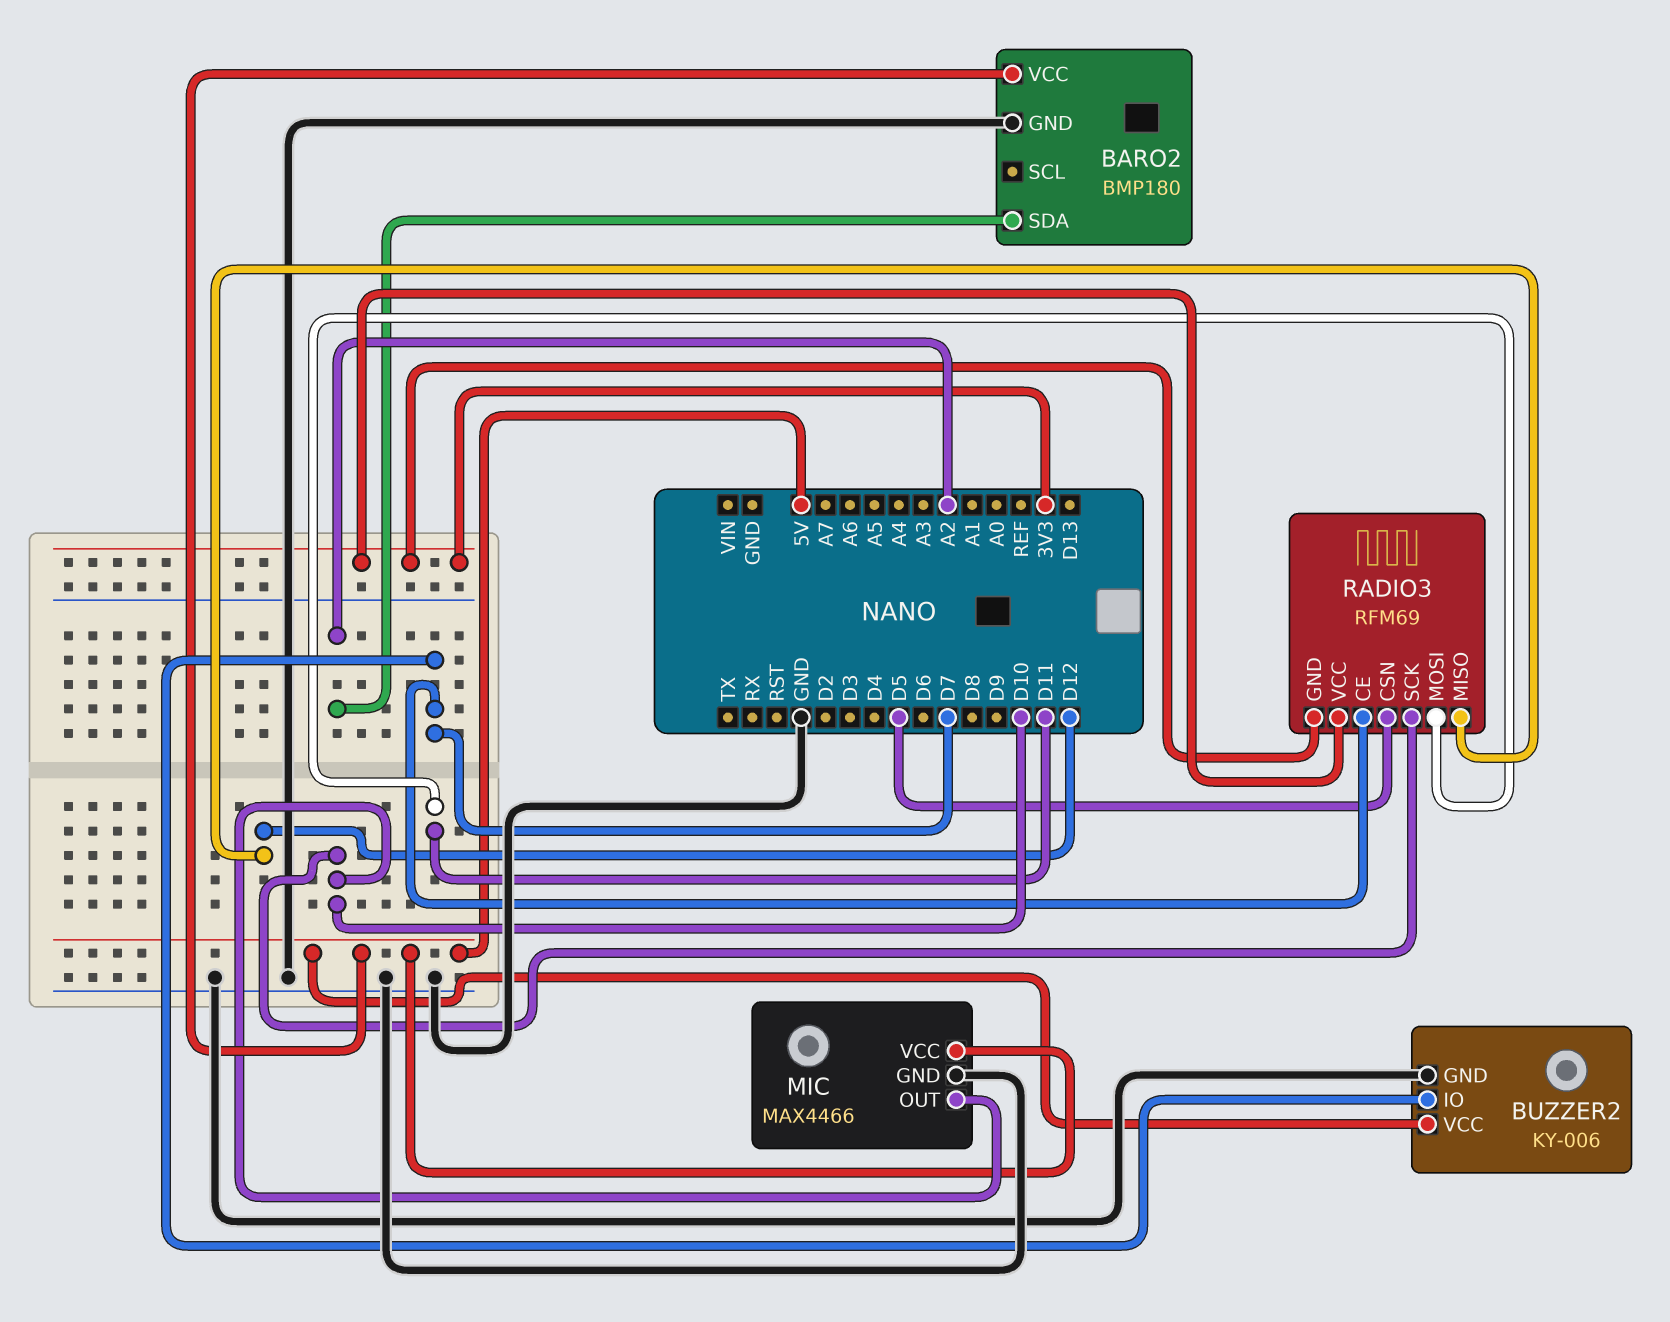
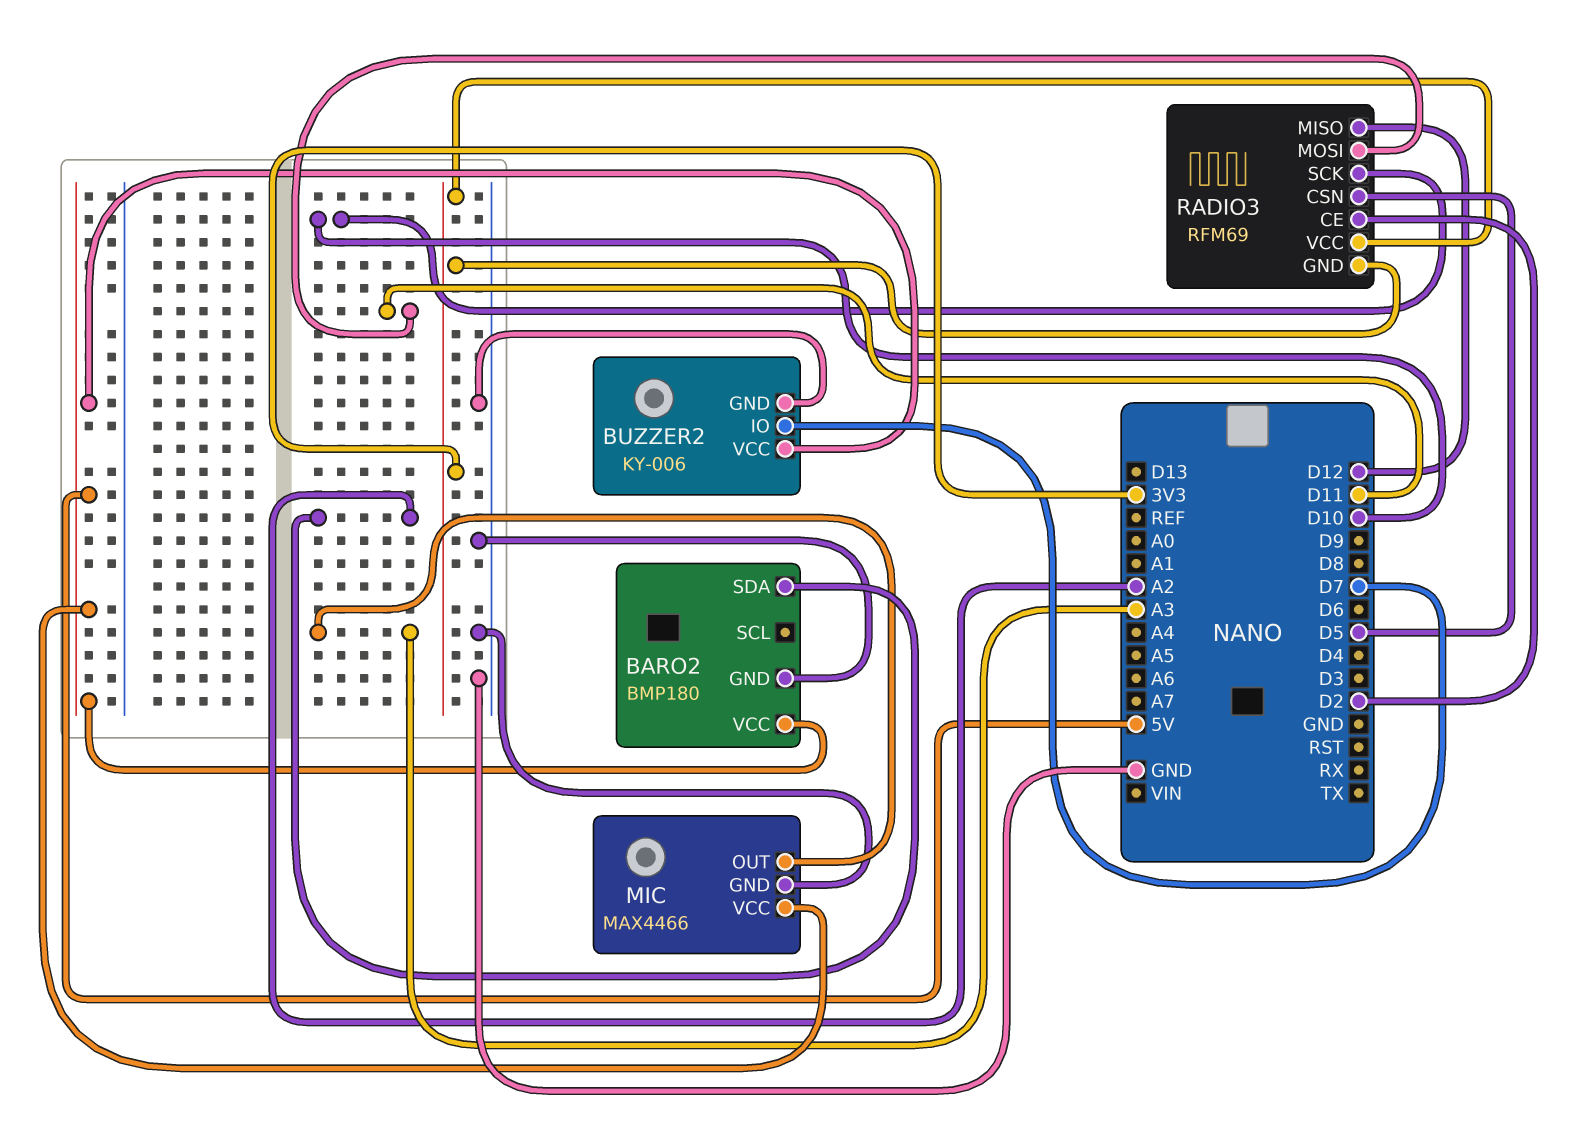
MIC pin OUT: D10 -> A3
RADIO3 pin CE: D7 -> D2

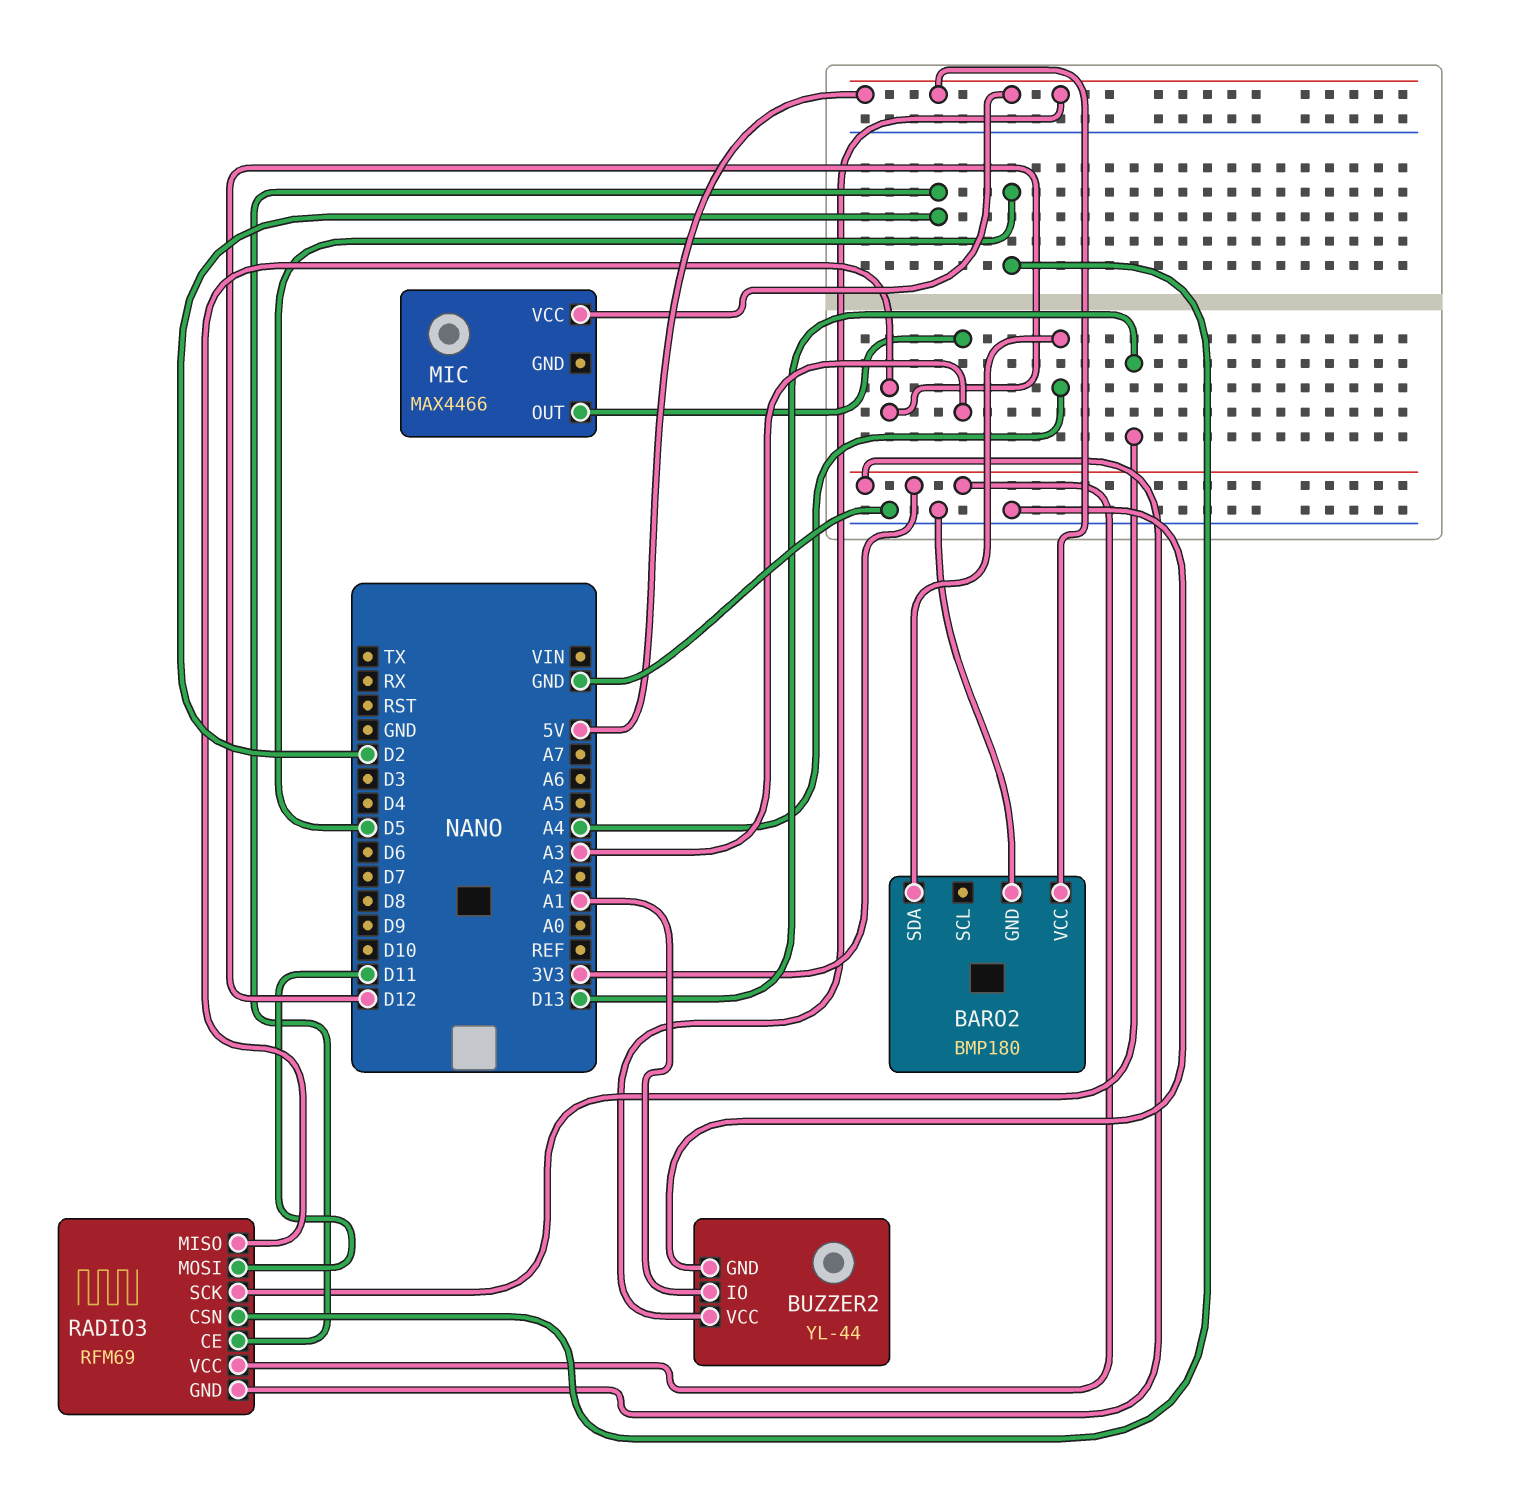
BARO2 pin SDA: A2 -> A4
BUZZER2: KY-006 -> YL-44
BUZZER2 pin IO: D7 -> A1
MIC pin GND: GND -> none
RADIO3 pin SCK: D10 -> D13

